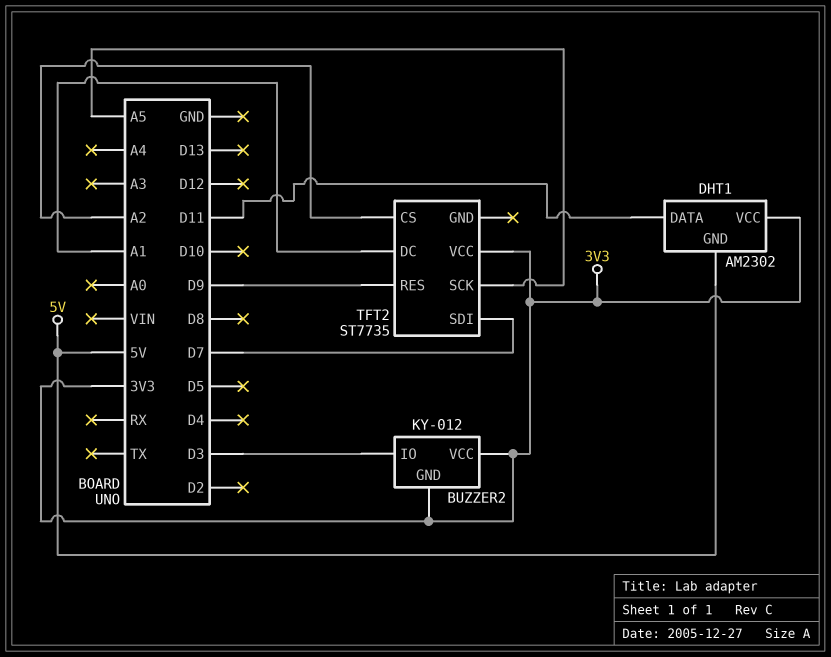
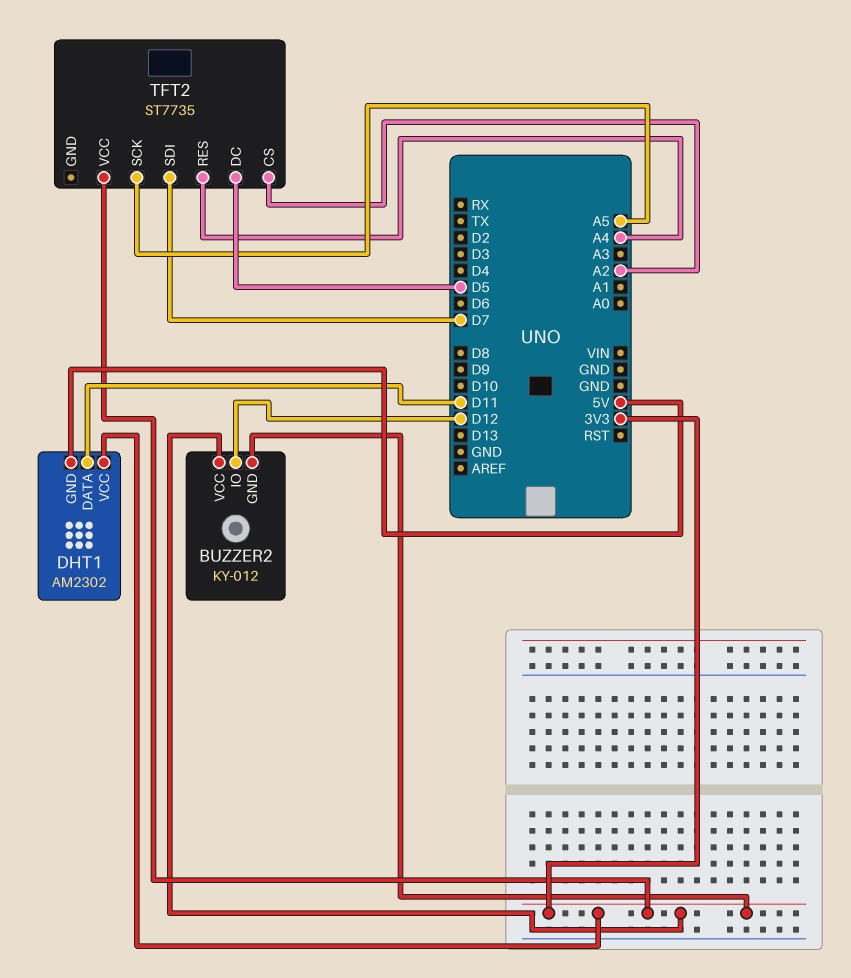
BUZZER2 pin IO: D3 -> D12
TFT2 pin DC: A1 -> D5
TFT2 pin RES: D9 -> A4

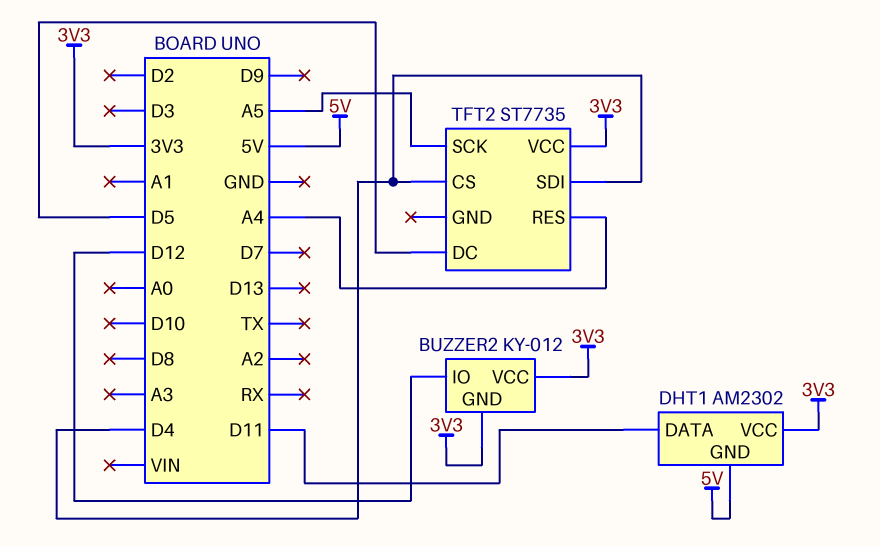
TFT2 pin CS: A2 -> D4
TFT2 pin SDI: D7 -> D4

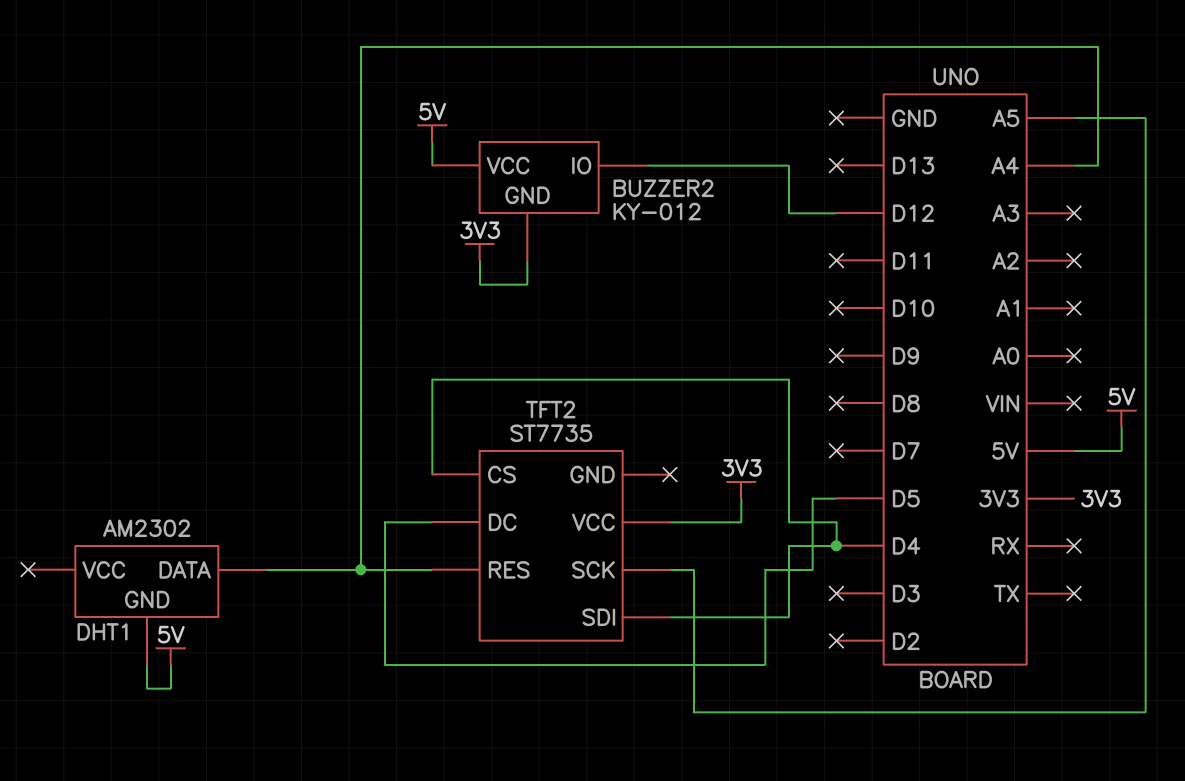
BUZZER2 pin VCC: 3V3 -> 5V
DHT1 pin DATA: D11 -> A4
DHT1 pin VCC: 3V3 -> none

